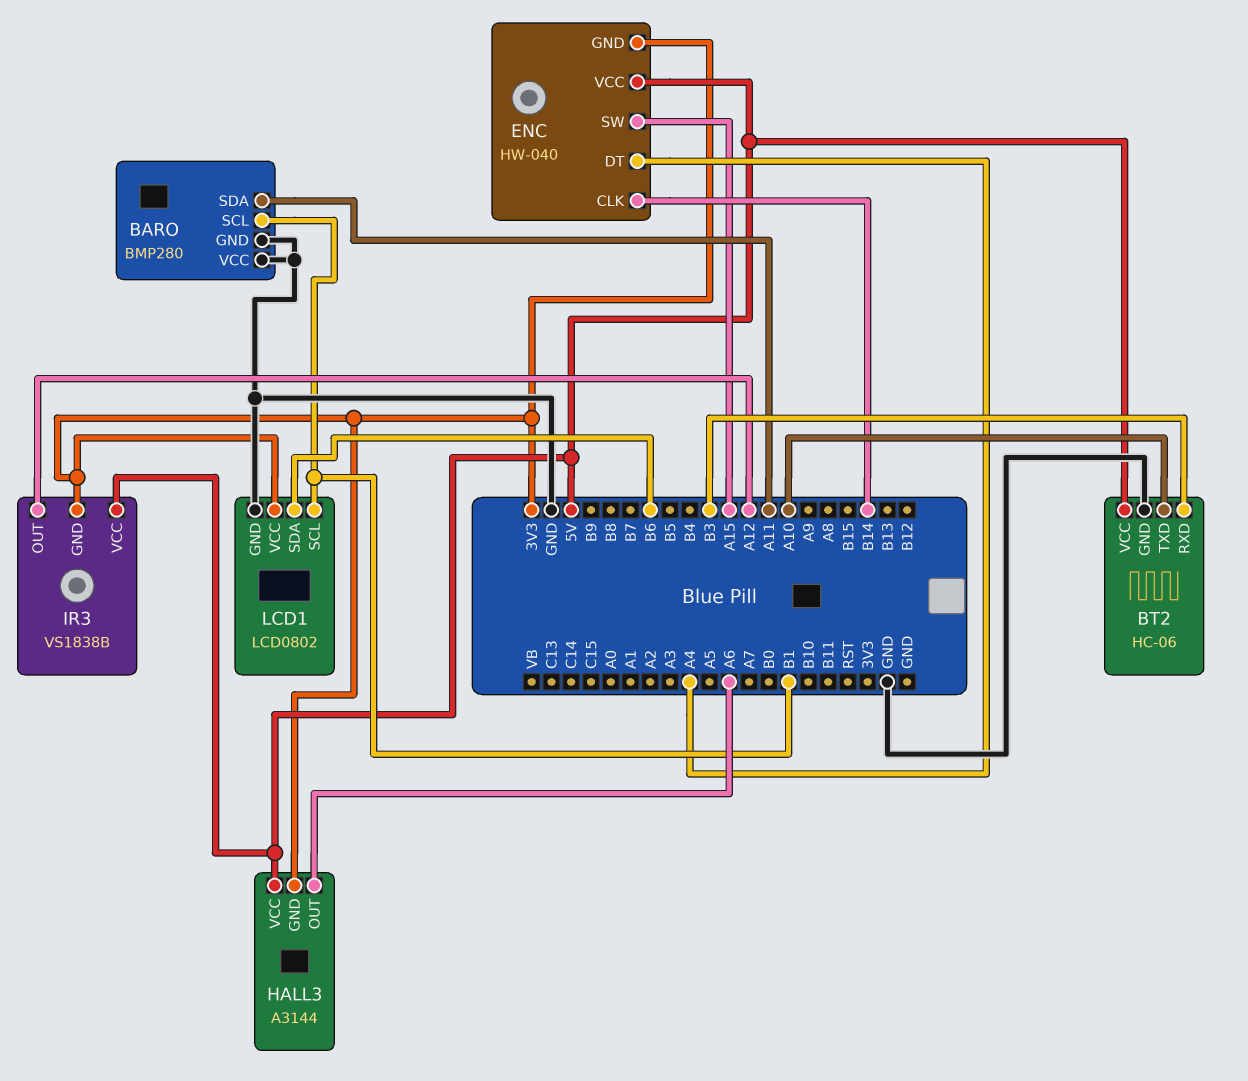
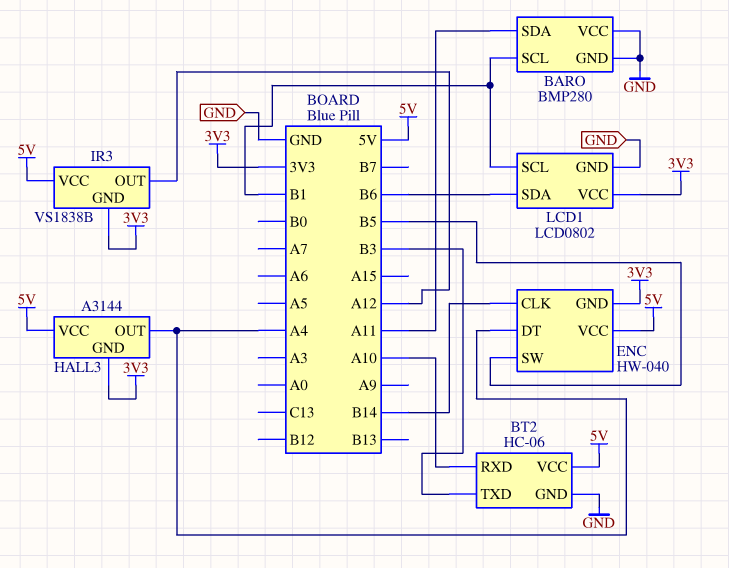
BT2 pin RXD: B3 -> A10
BT2 pin TXD: A10 -> B3
ENC pin SW: A15 -> B5
HALL3 pin OUT: A6 -> A4

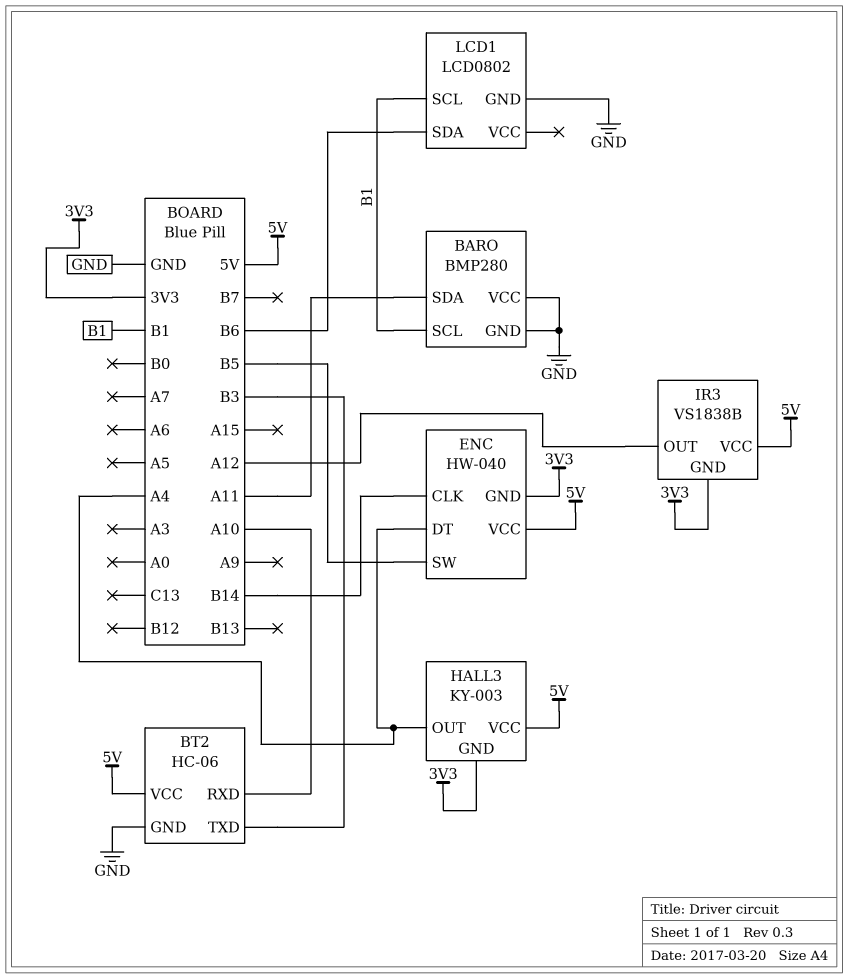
HALL3: A3144 -> KY-003
LCD1 pin VCC: 3V3 -> none

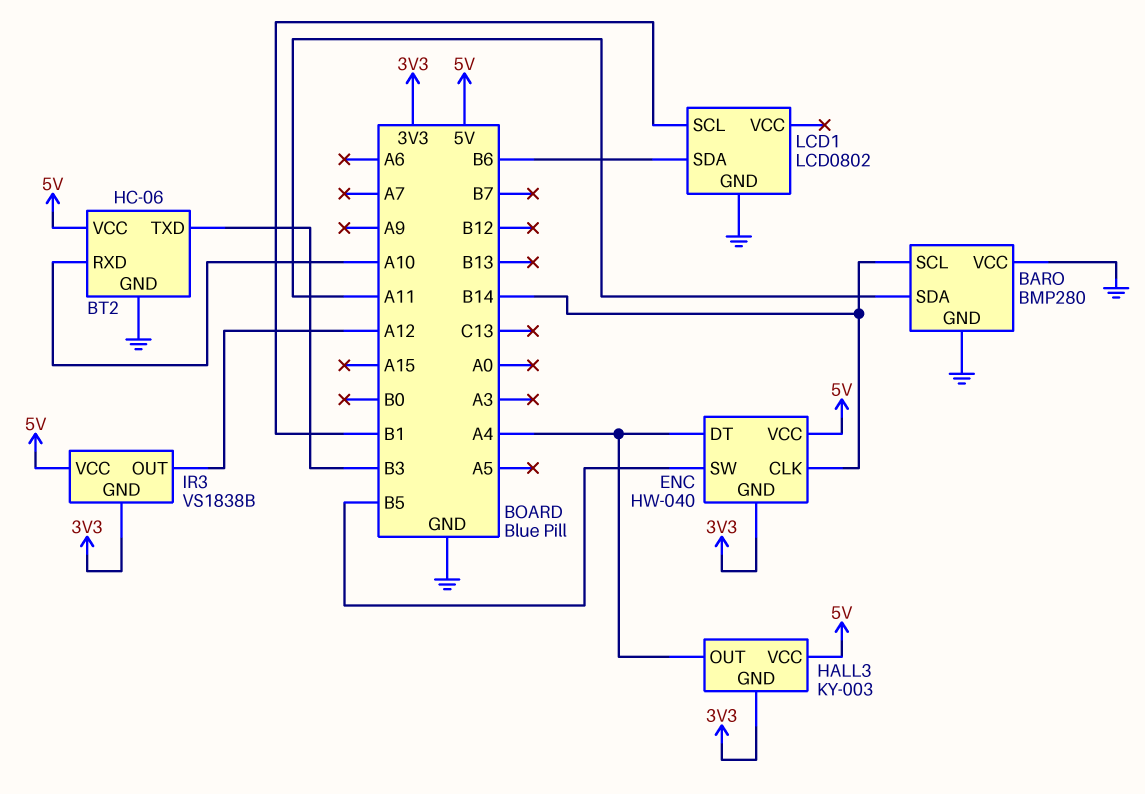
BARO pin SCL: B1 -> B14

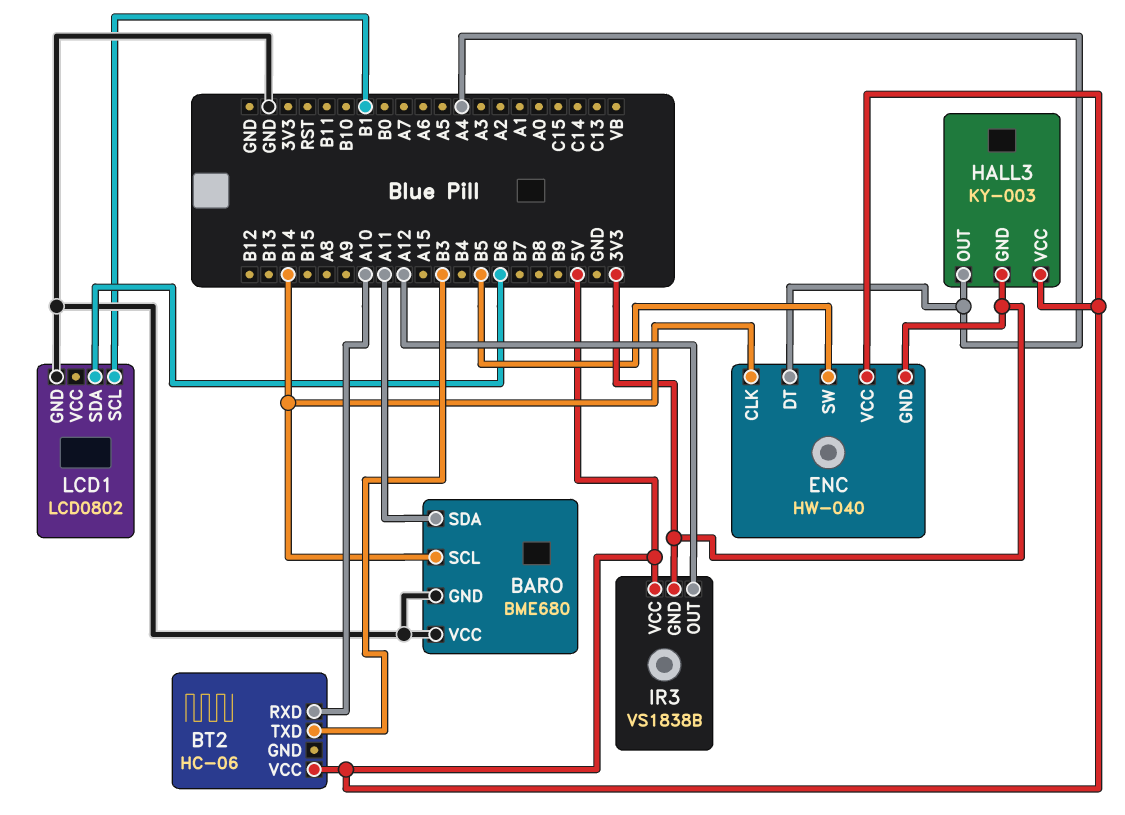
BARO: BMP280 -> BME680
BT2 pin GND: GND -> none

